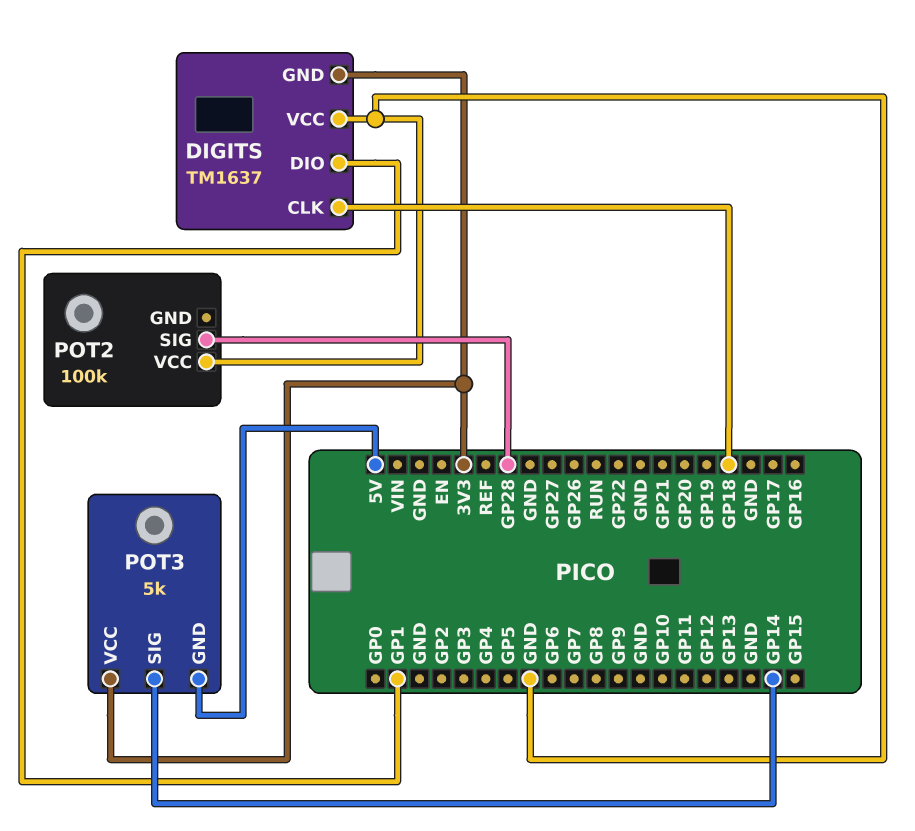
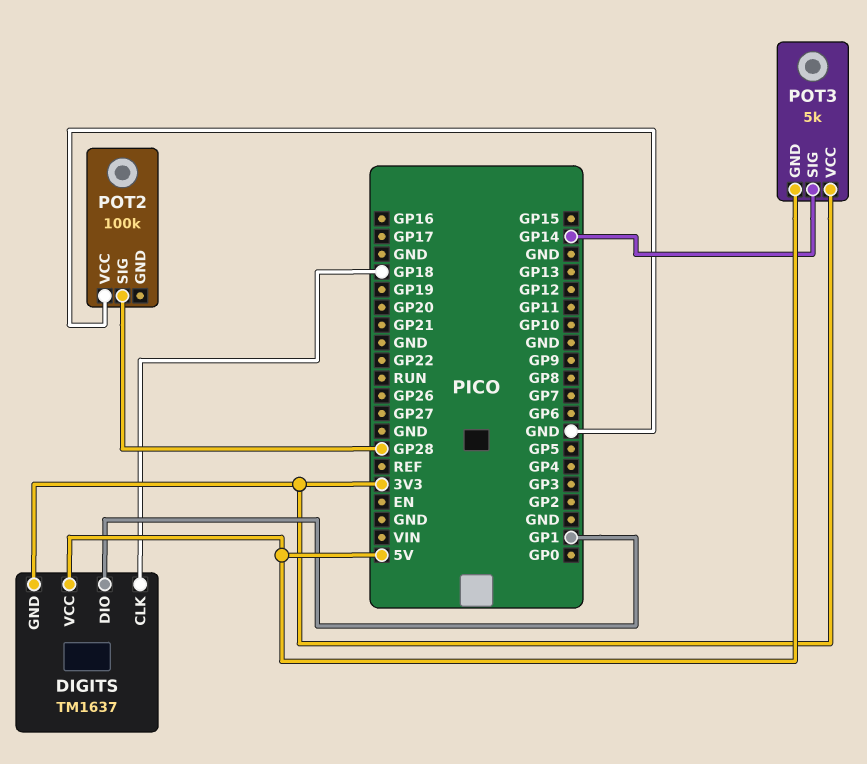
DIGITS pin VCC: GND -> 5V

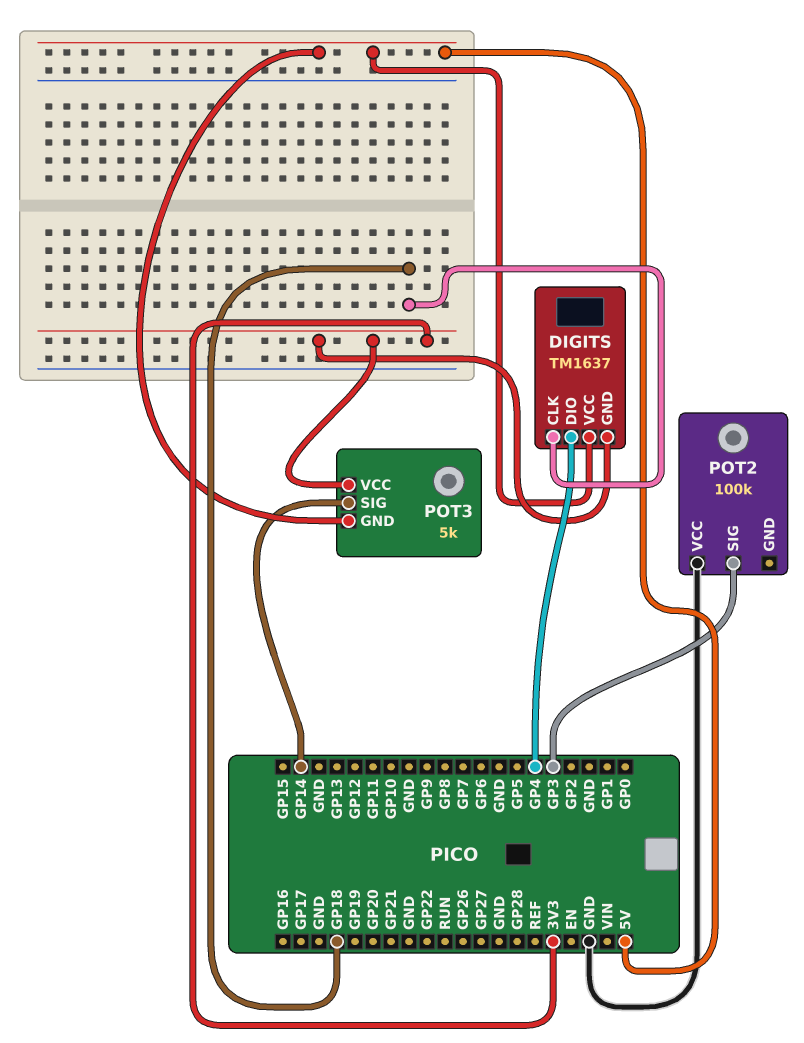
DIGITS pin DIO: GP1 -> GP4
POT2 pin SIG: GP28 -> GP3

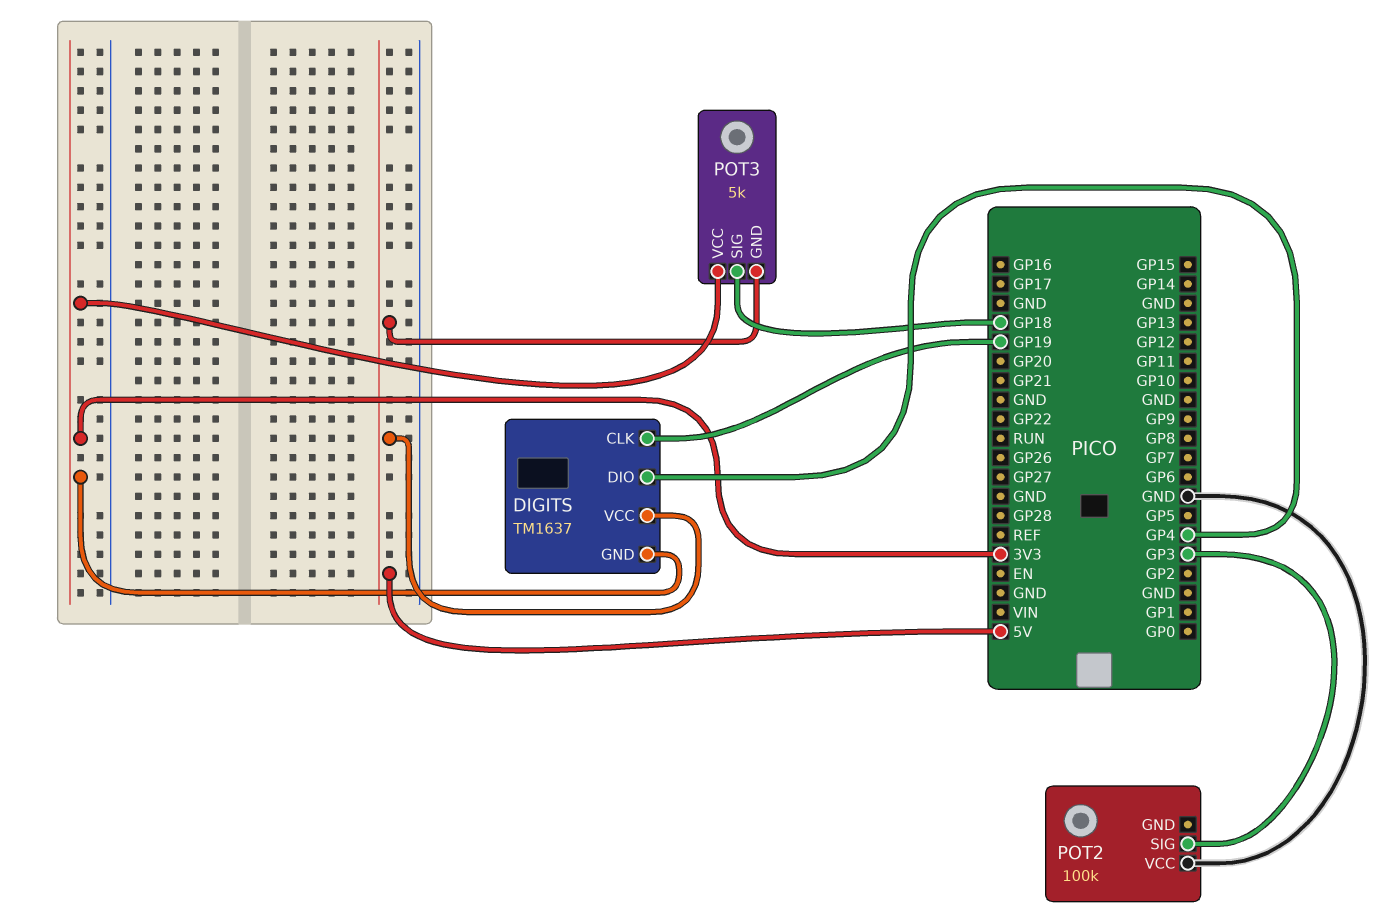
DIGITS pin CLK: GP18 -> GP19
POT3 pin SIG: GP14 -> GP18

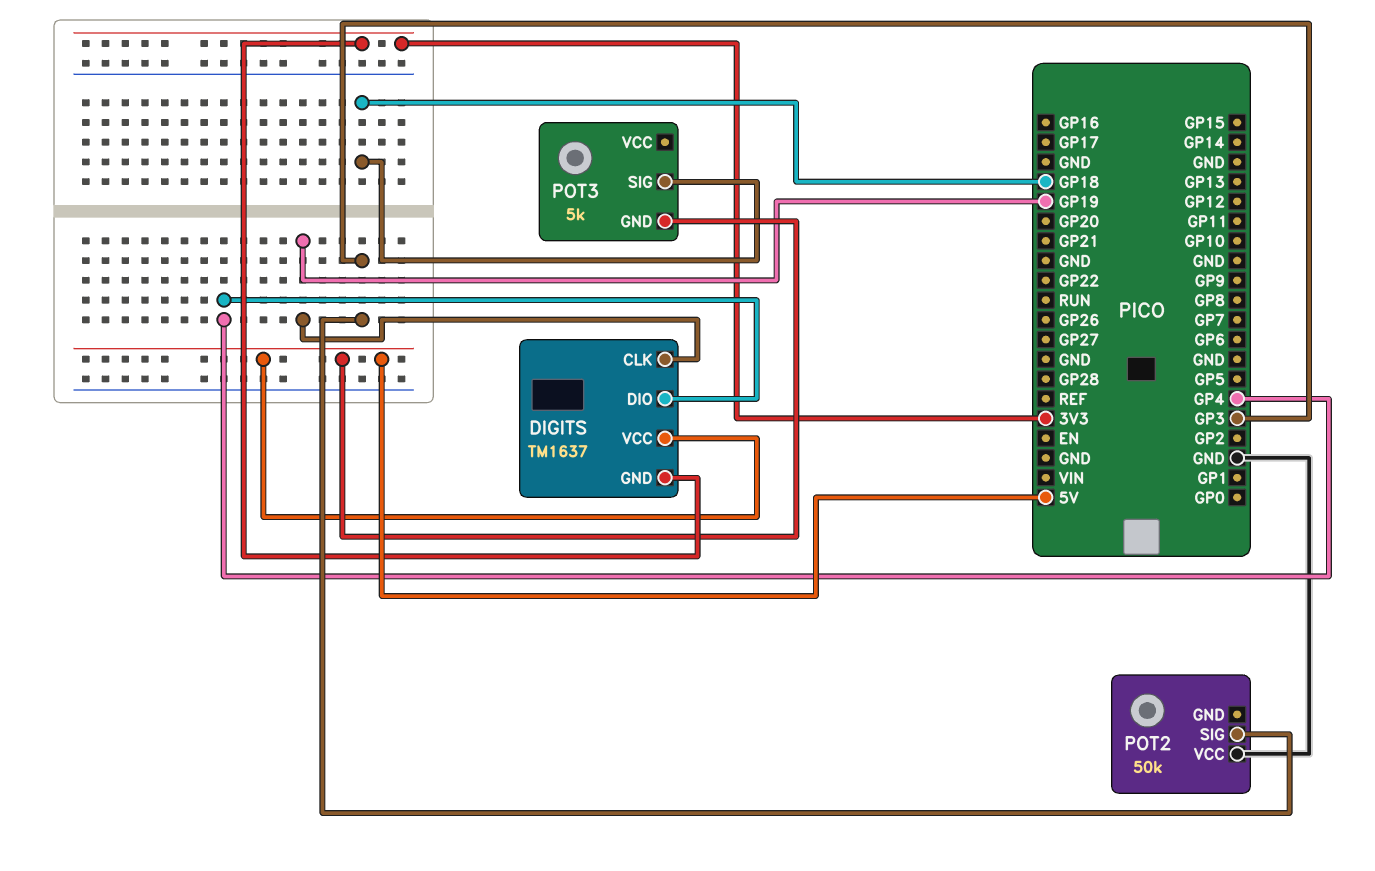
POT2: 100k -> 50k
POT3 pin VCC: 3V3 -> none

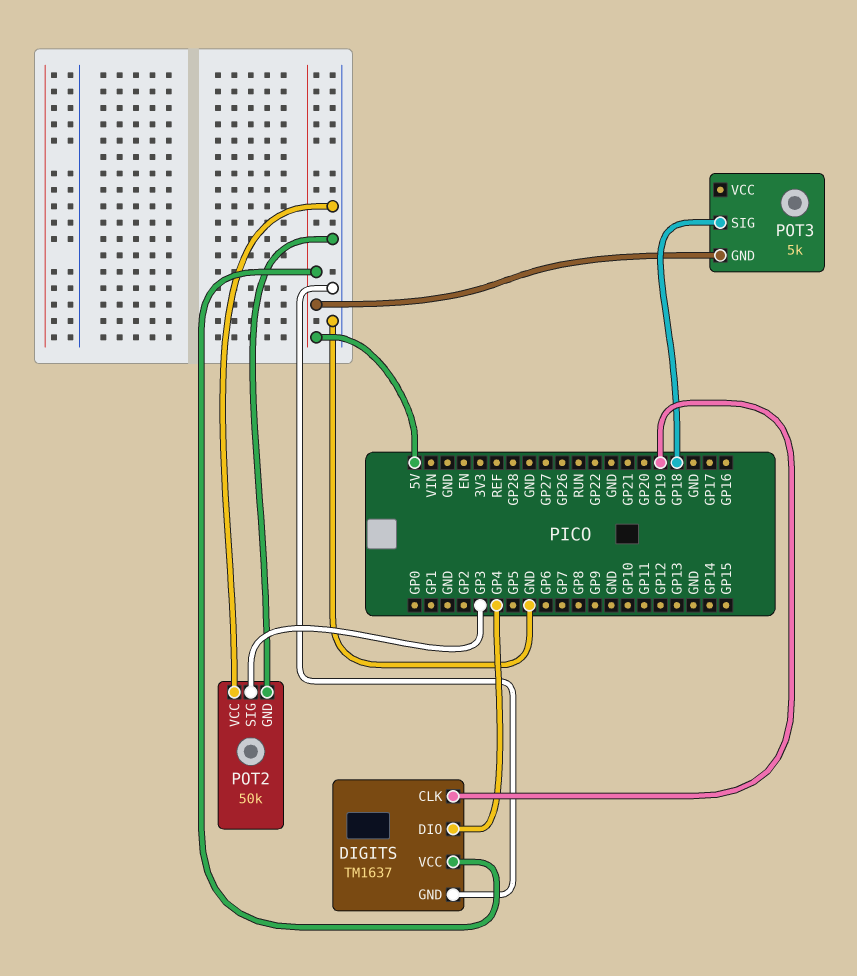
DIGITS pin GND: 3V3 -> GND
POT2 pin GND: none -> GND

